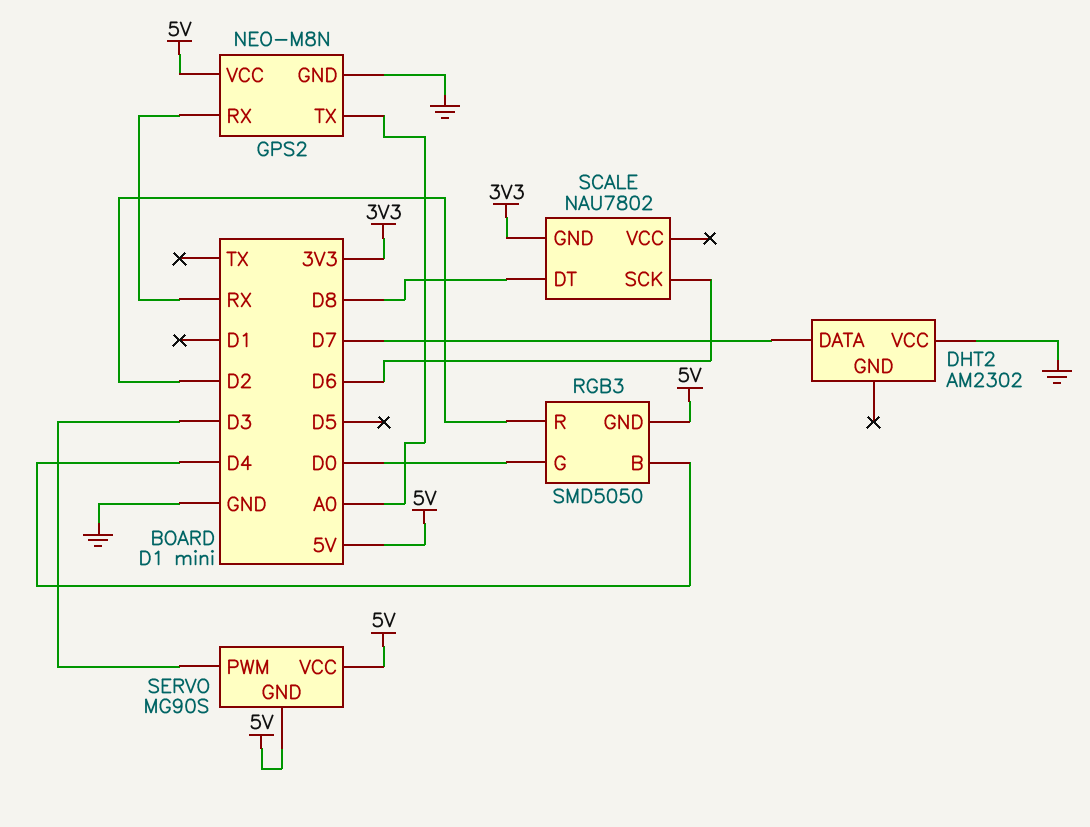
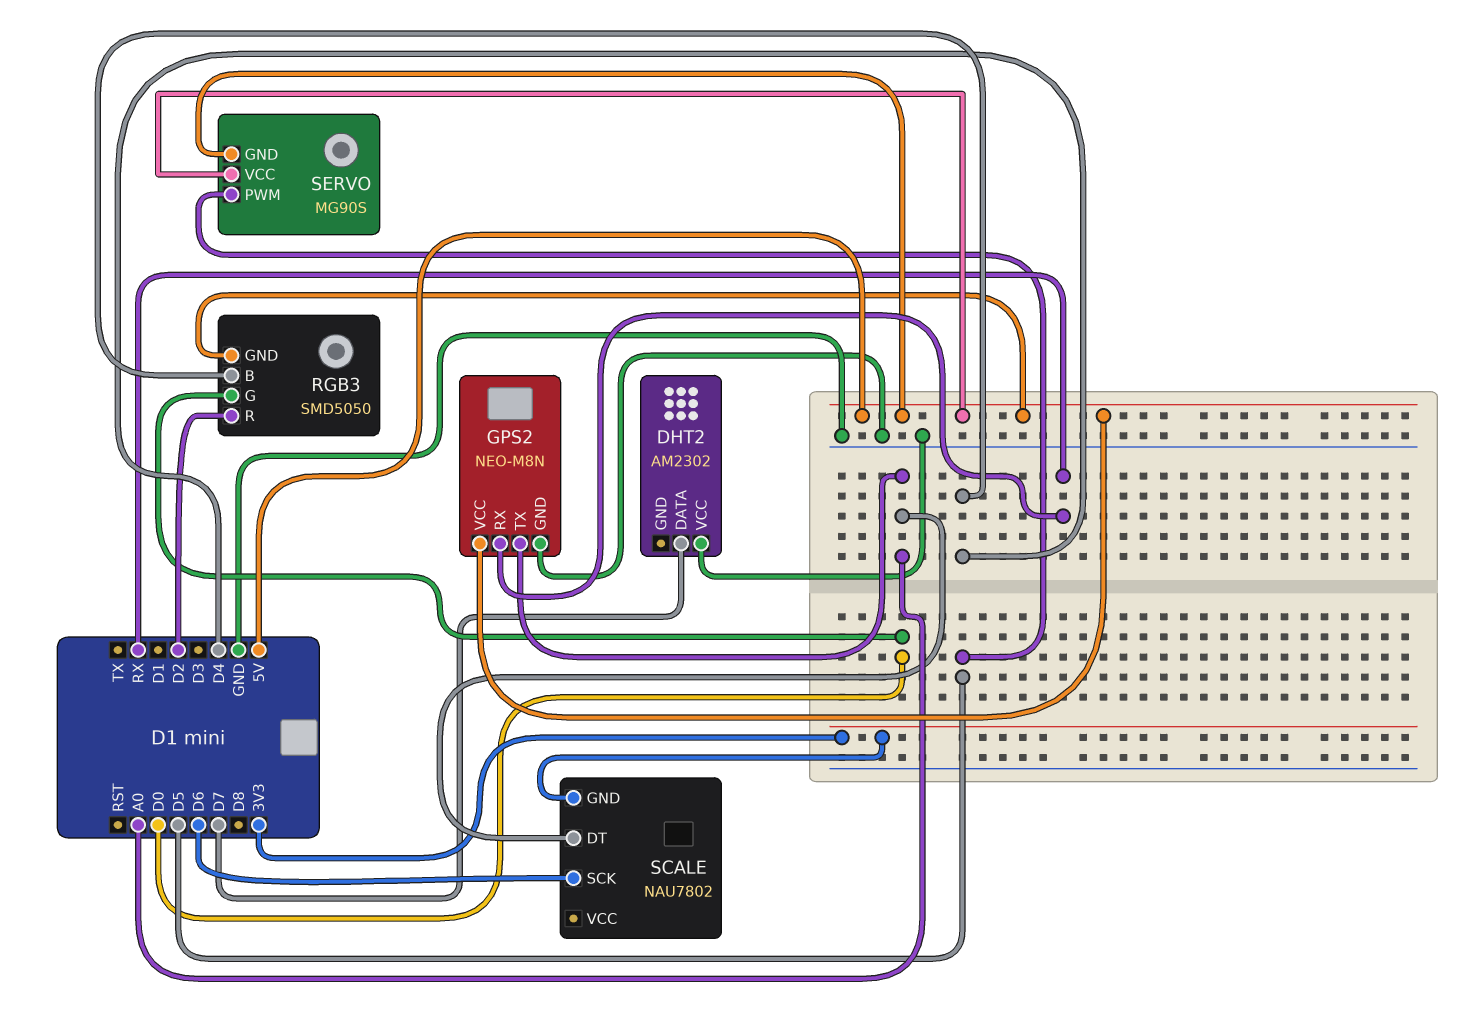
SCALE pin DT: D8 -> A0
SERVO pin PWM: D3 -> D5

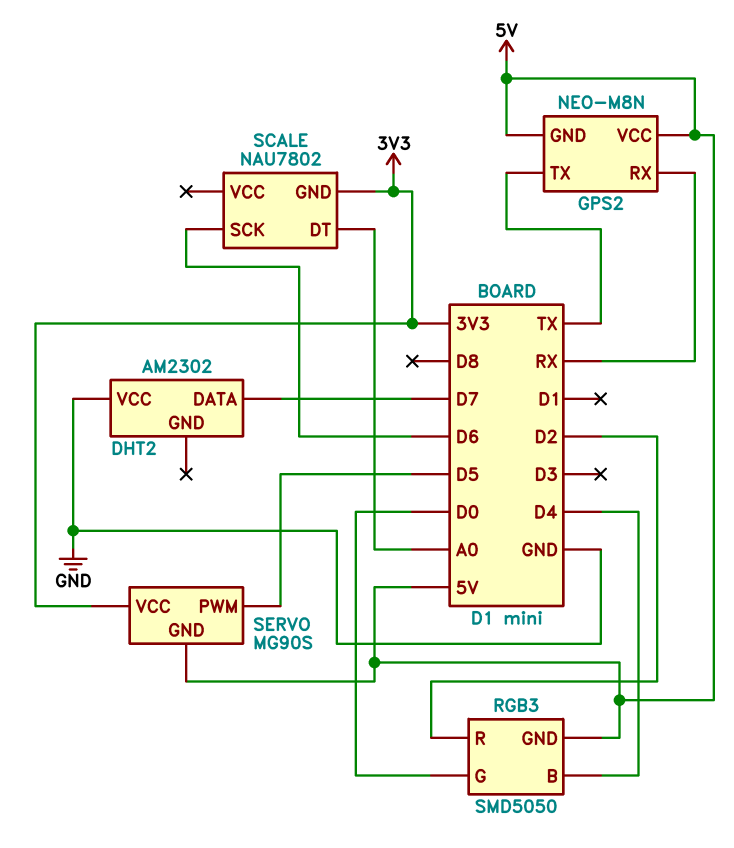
GPS2 pin GND: GND -> 5V
GPS2 pin TX: A0 -> TX
SERVO pin VCC: 5V -> 3V3

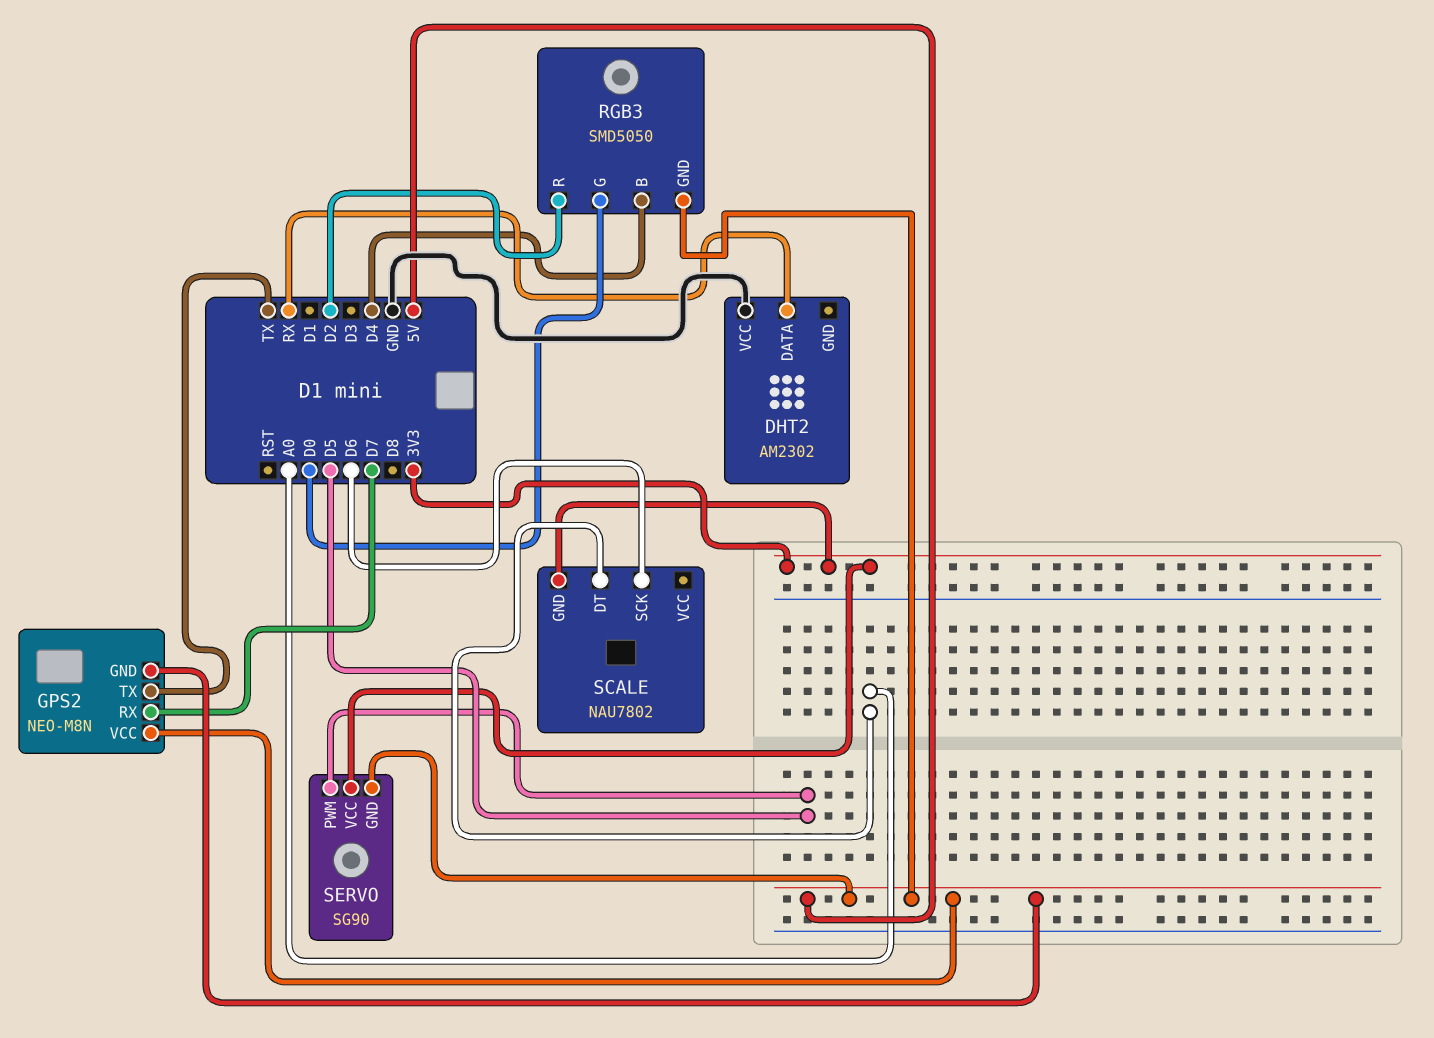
DHT2 pin DATA: D7 -> RX
GPS2 pin RX: RX -> D7
SERVO: MG90S -> SG90

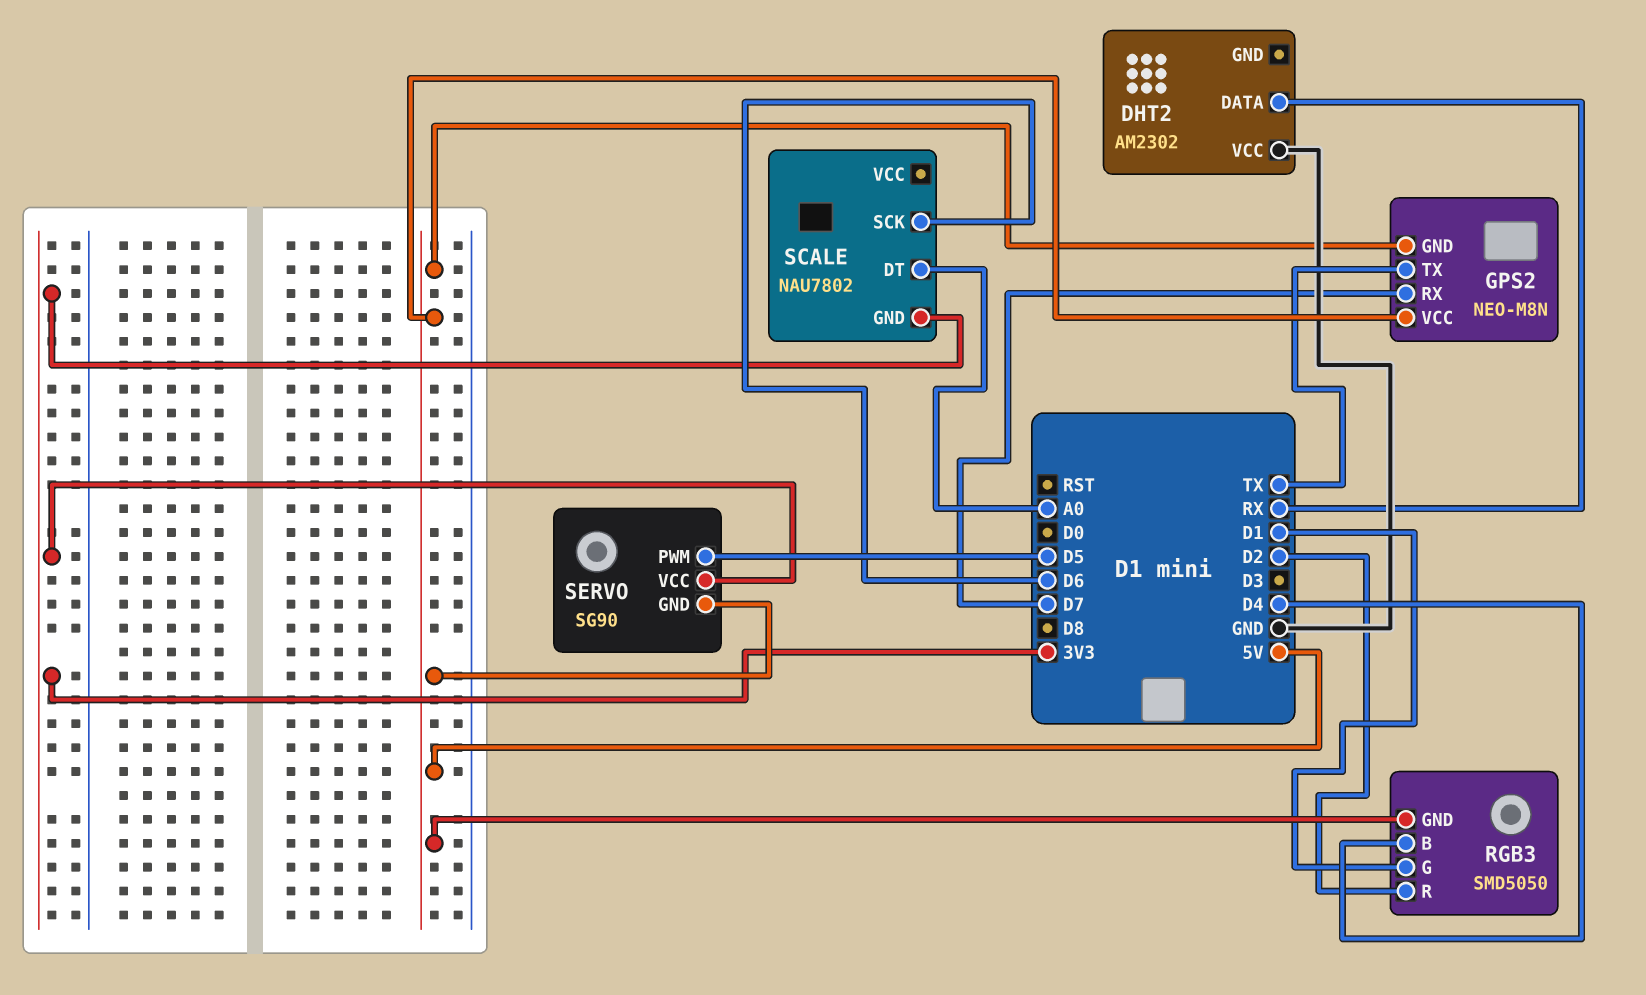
RGB3 pin G: D0 -> D1

